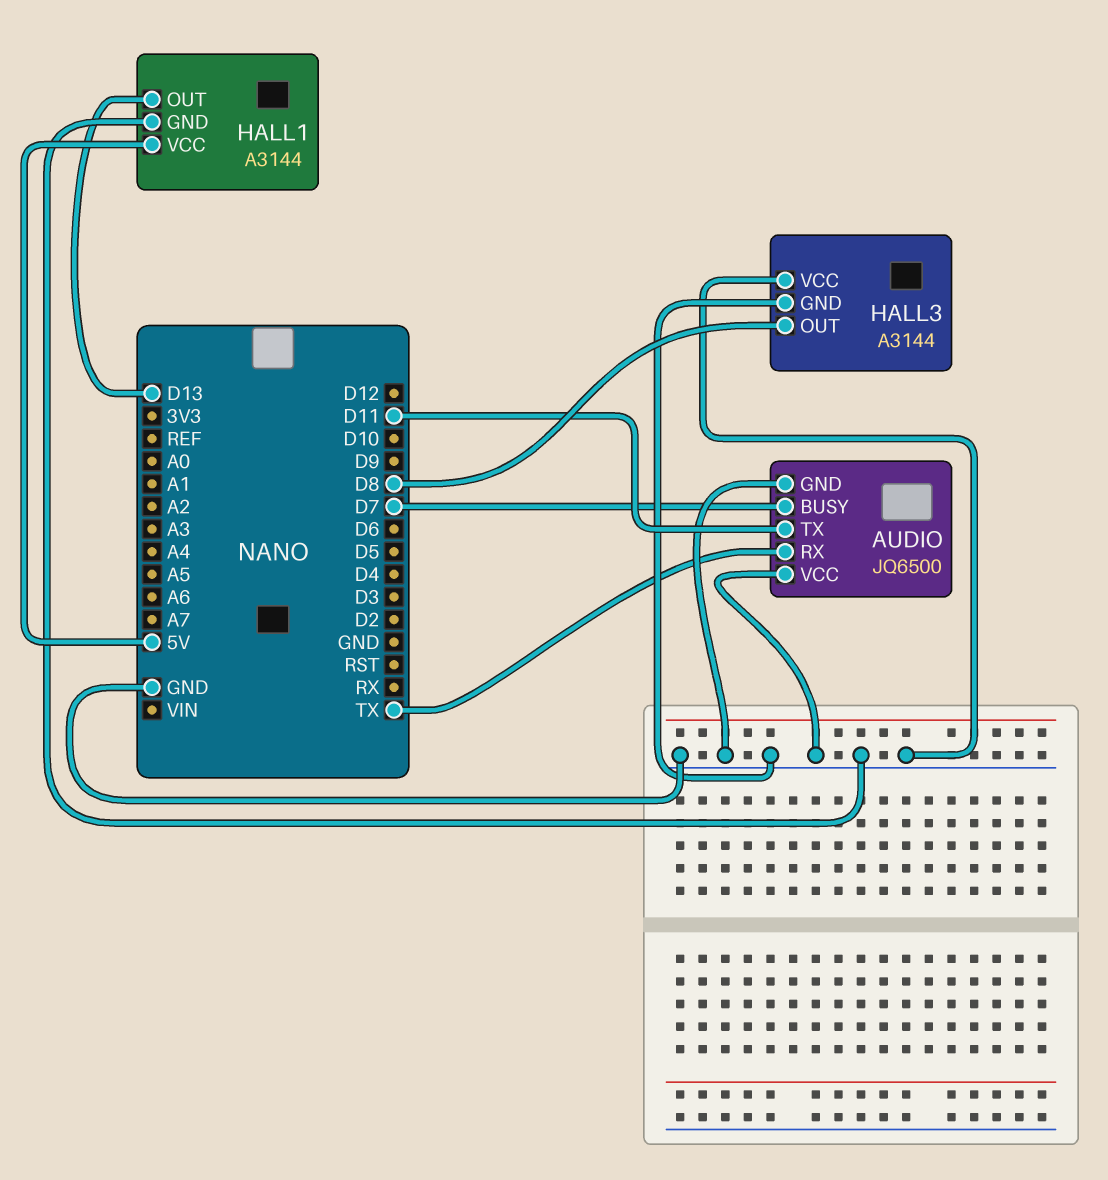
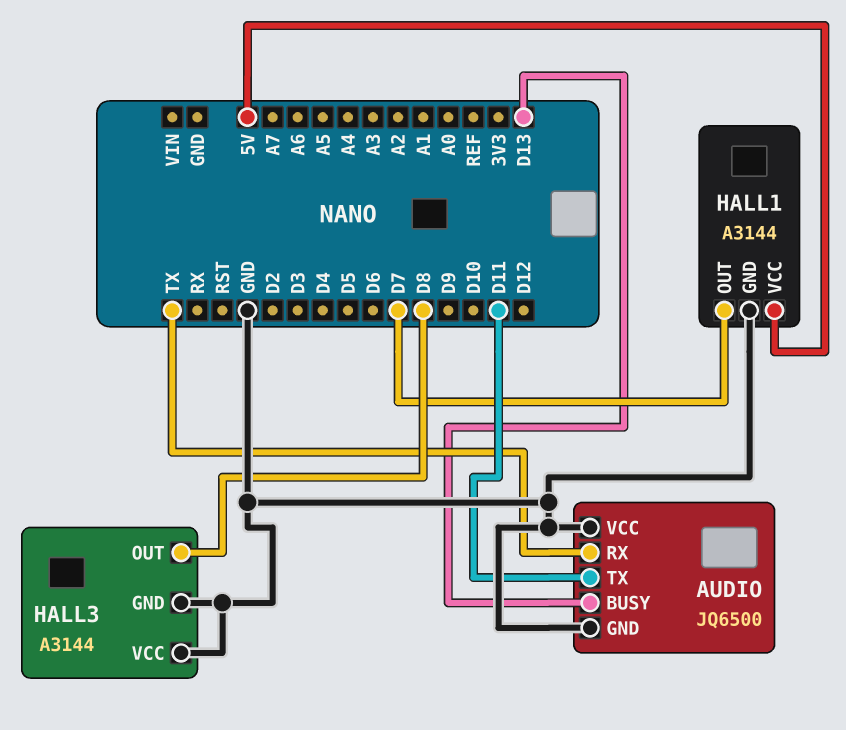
AUDIO pin BUSY: D7 -> D13
HALL1 pin OUT: D13 -> D7

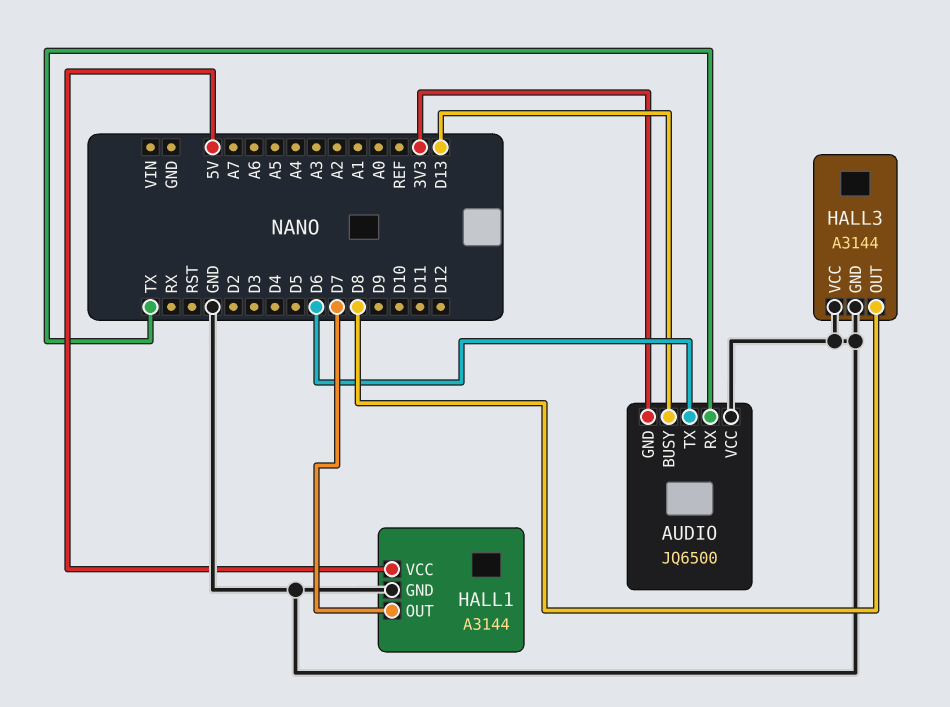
AUDIO pin GND: GND -> 3V3
AUDIO pin TX: D11 -> D6

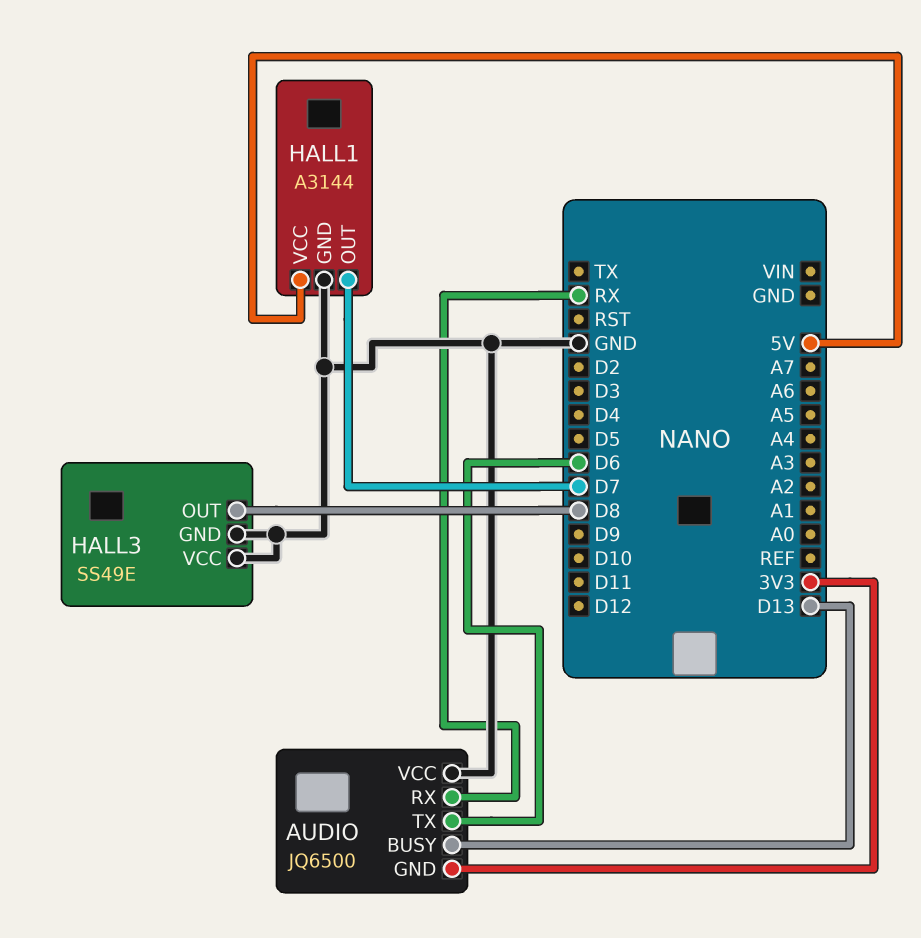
AUDIO pin RX: TX -> RX
HALL3: A3144 -> SS49E

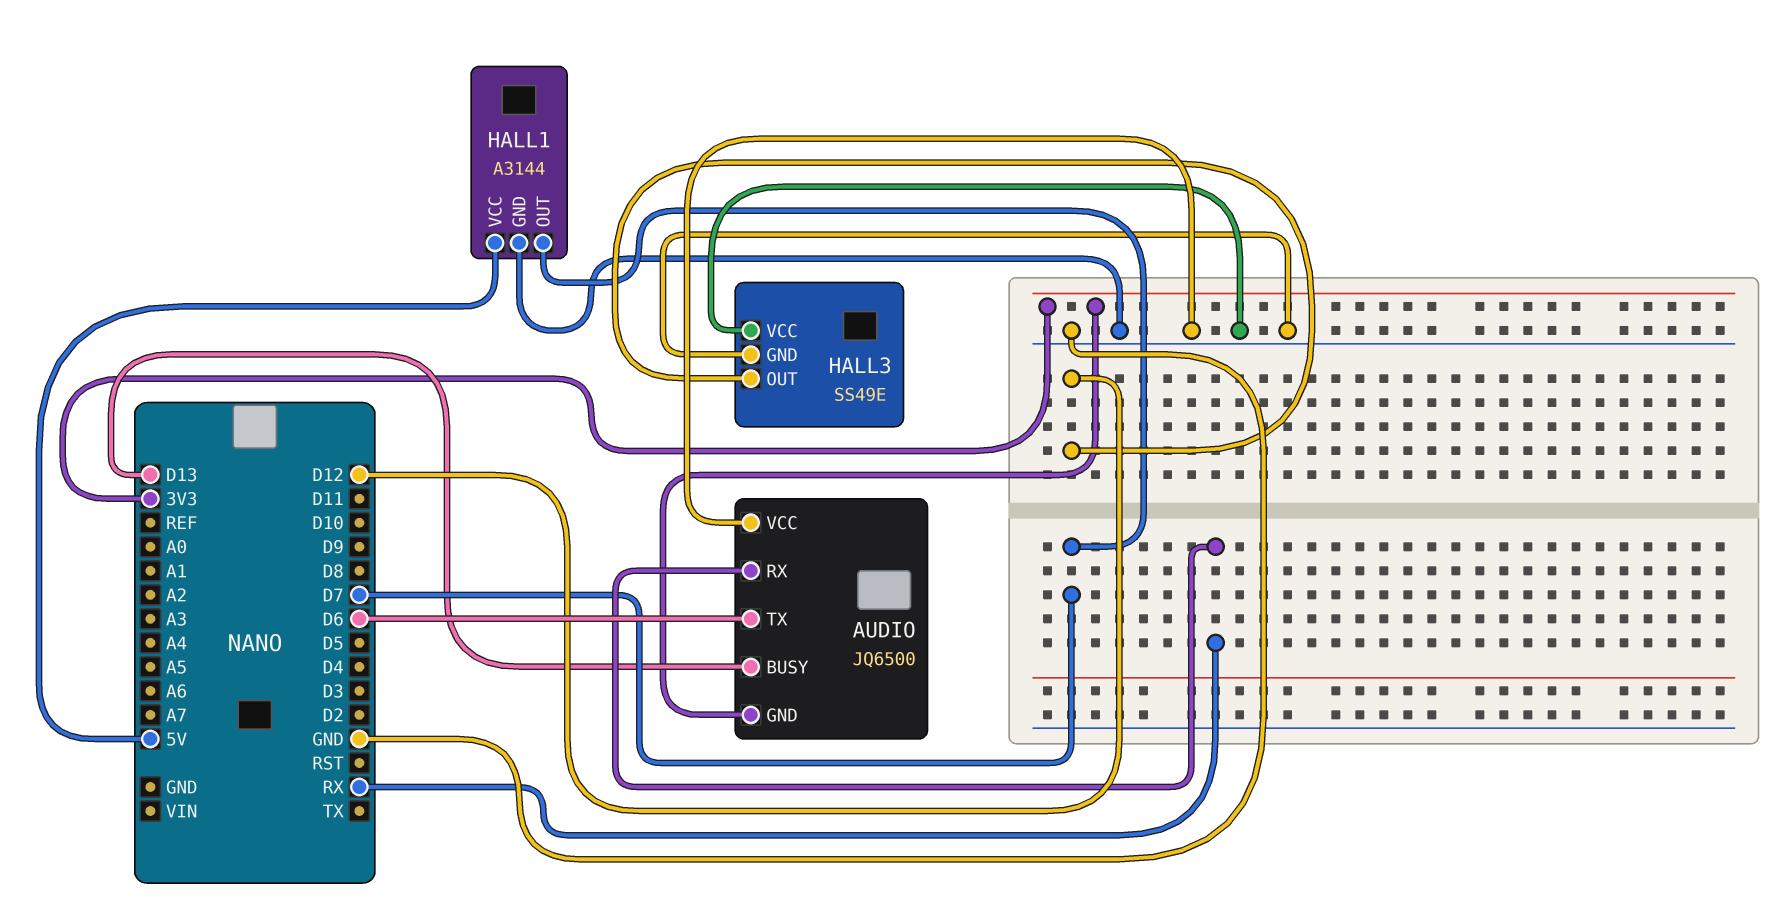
HALL3 pin OUT: D8 -> D12

